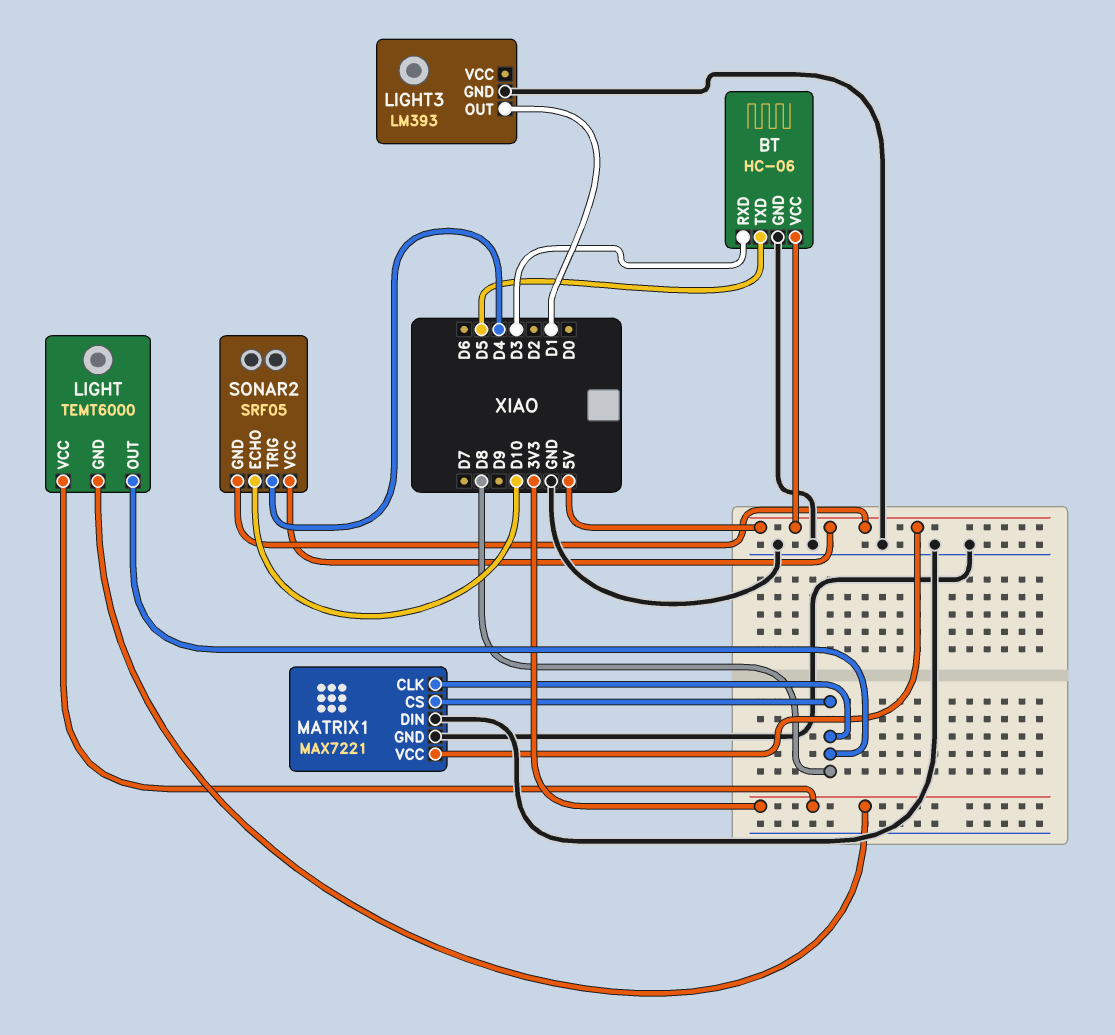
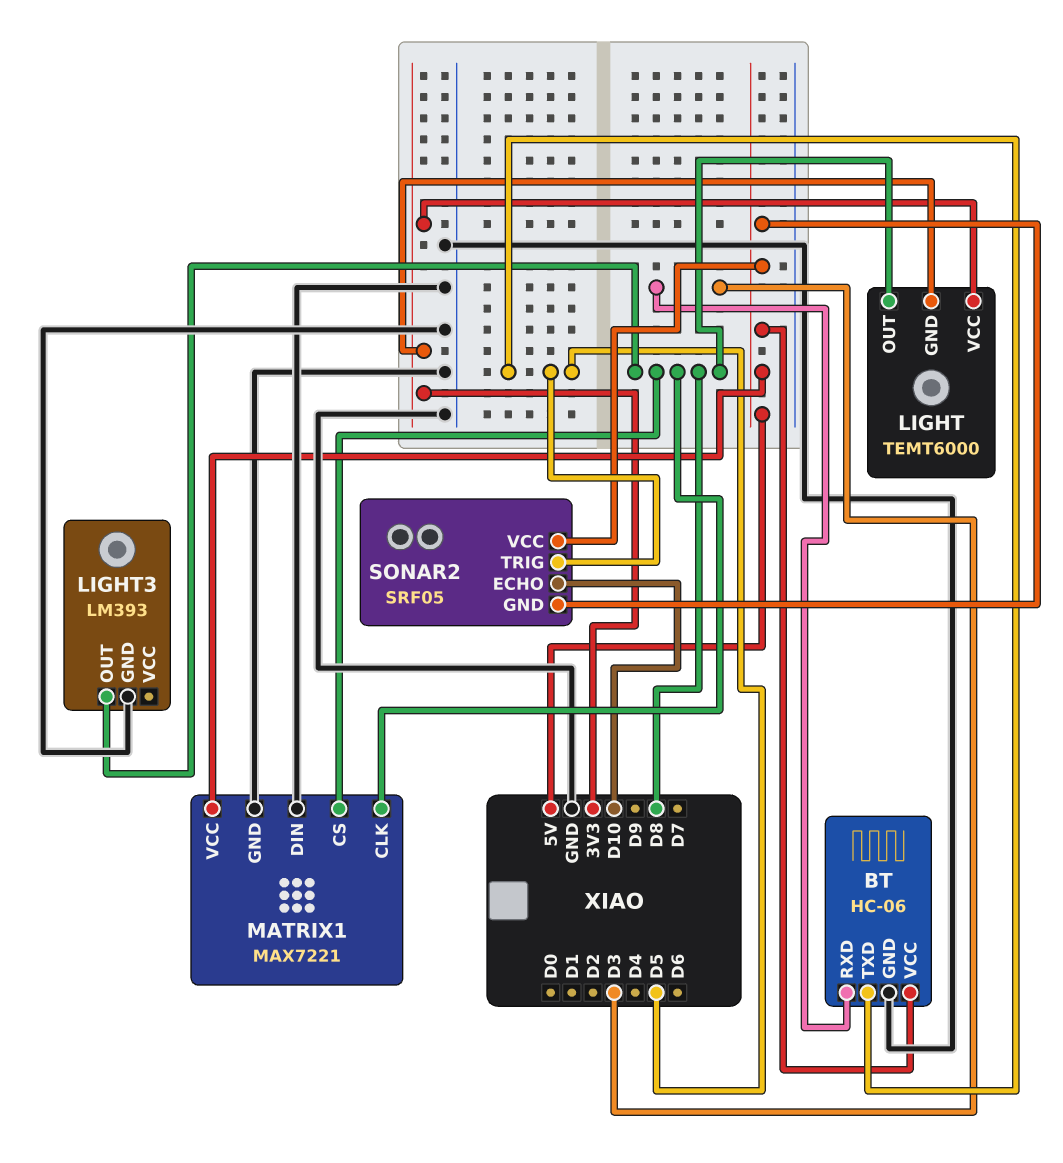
LIGHT3 pin OUT: D1 -> D8
SONAR2 pin TRIG: D4 -> D5

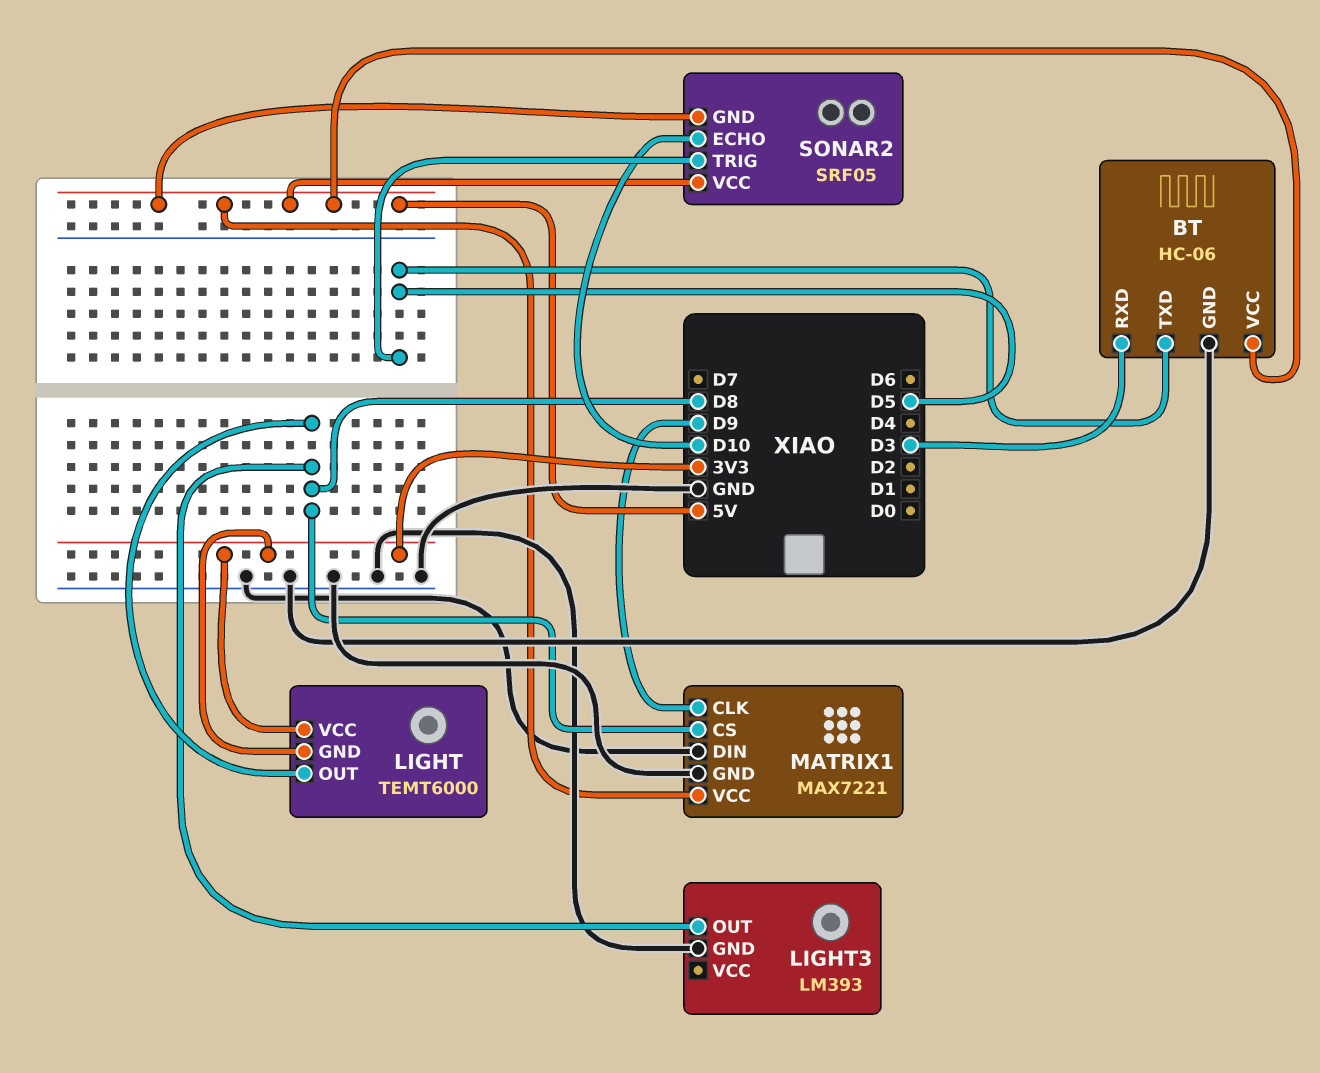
MATRIX1 pin CLK: D8 -> D9

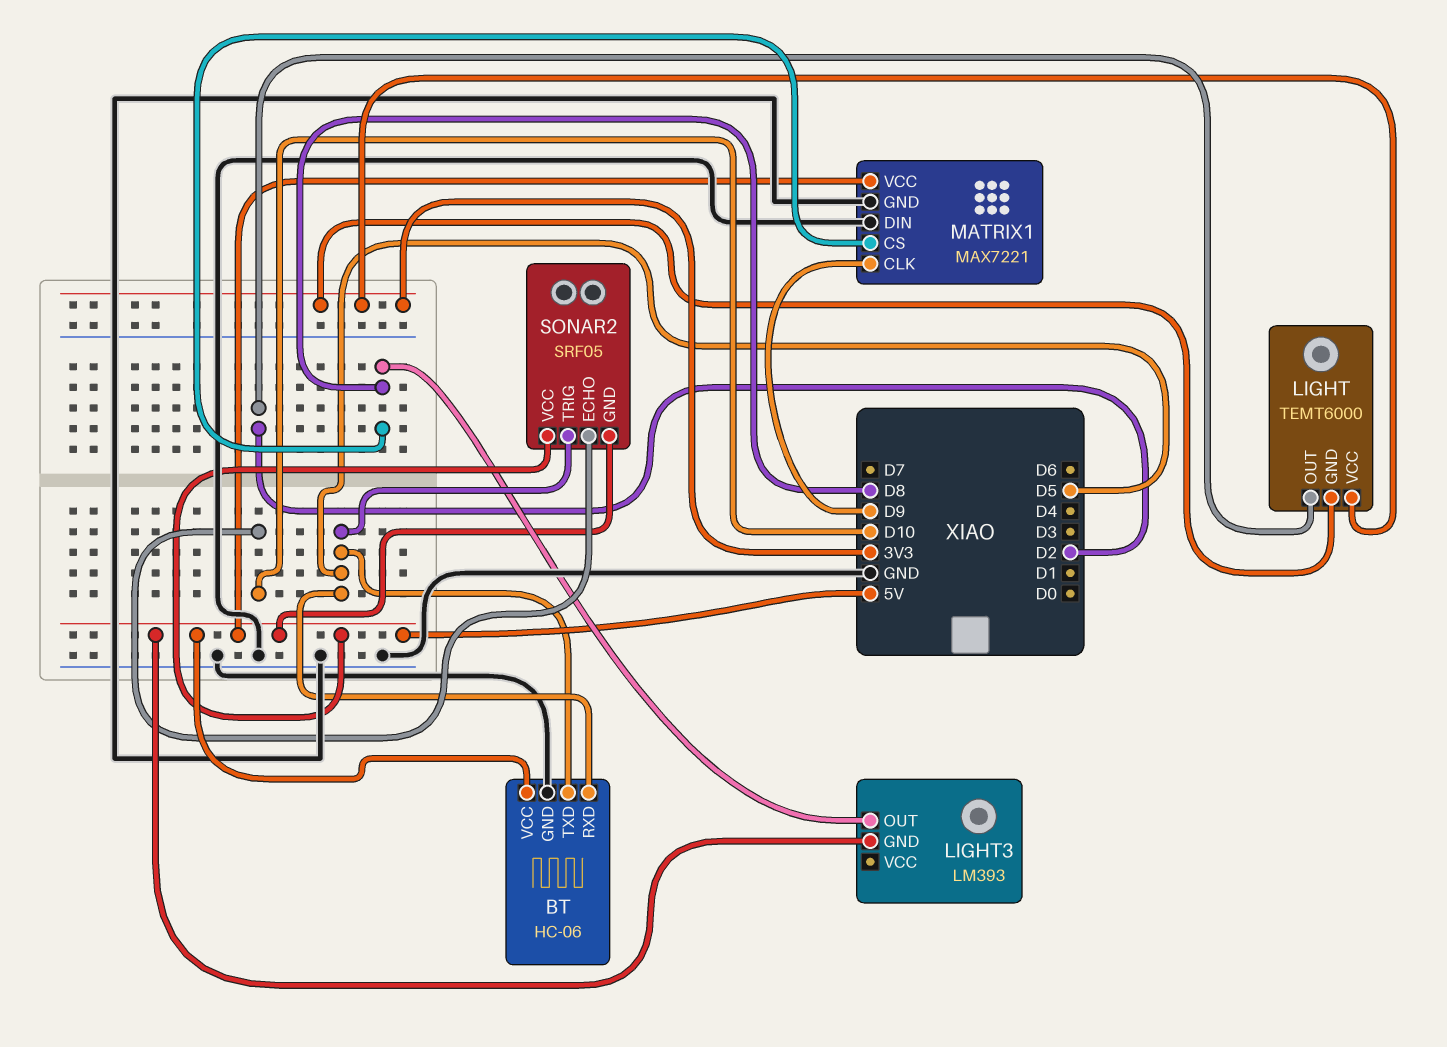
BT pin RXD: D3 -> D5
LIGHT pin OUT: D8 -> D2
LIGHT3 pin GND: GND -> 5V

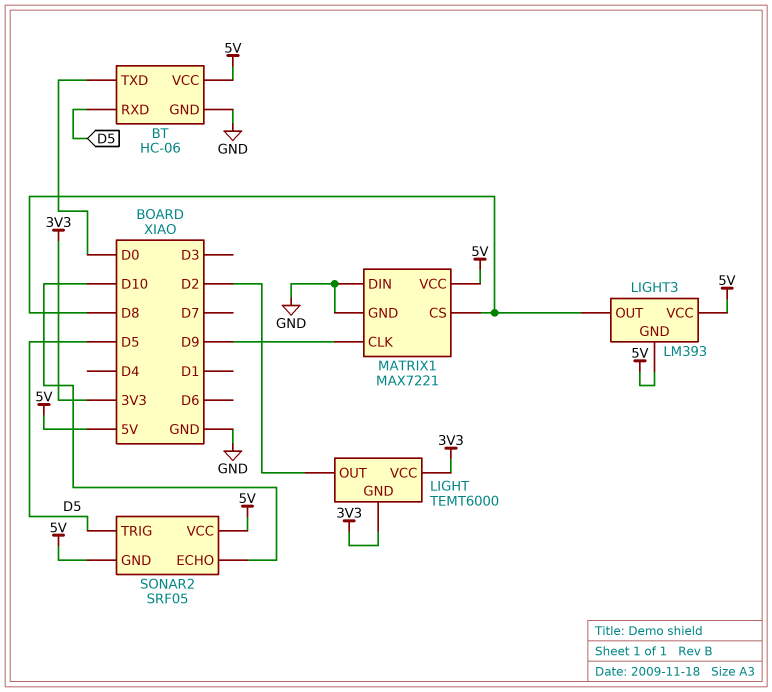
BT pin TXD: D5 -> D0
LIGHT3 pin VCC: none -> 5V

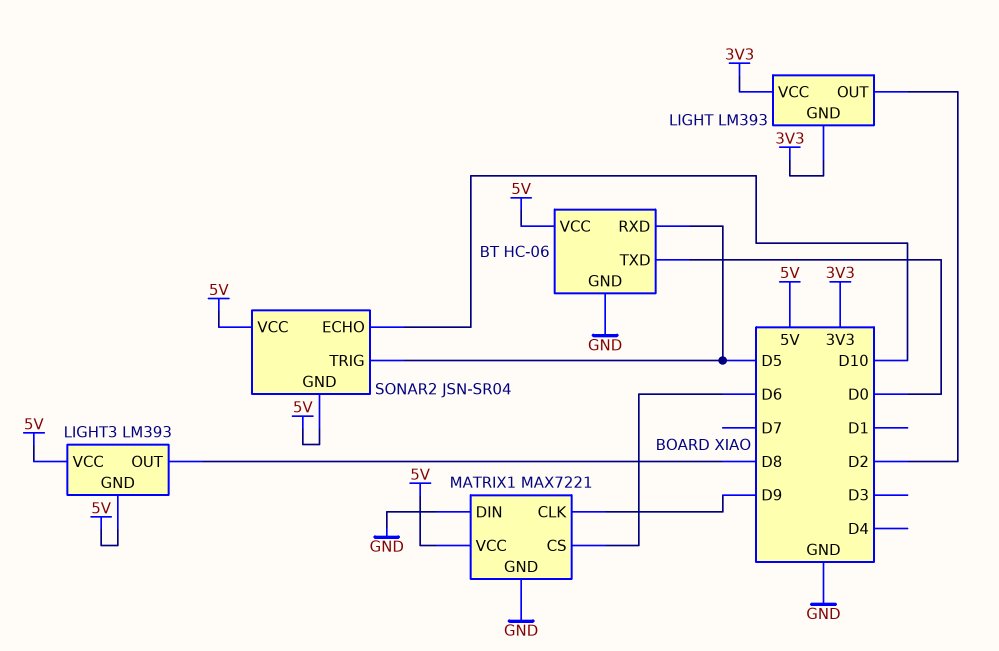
LIGHT: TEMT6000 -> LM393
MATRIX1 pin CS: D8 -> D6
SONAR2: SRF05 -> JSN-SR04

